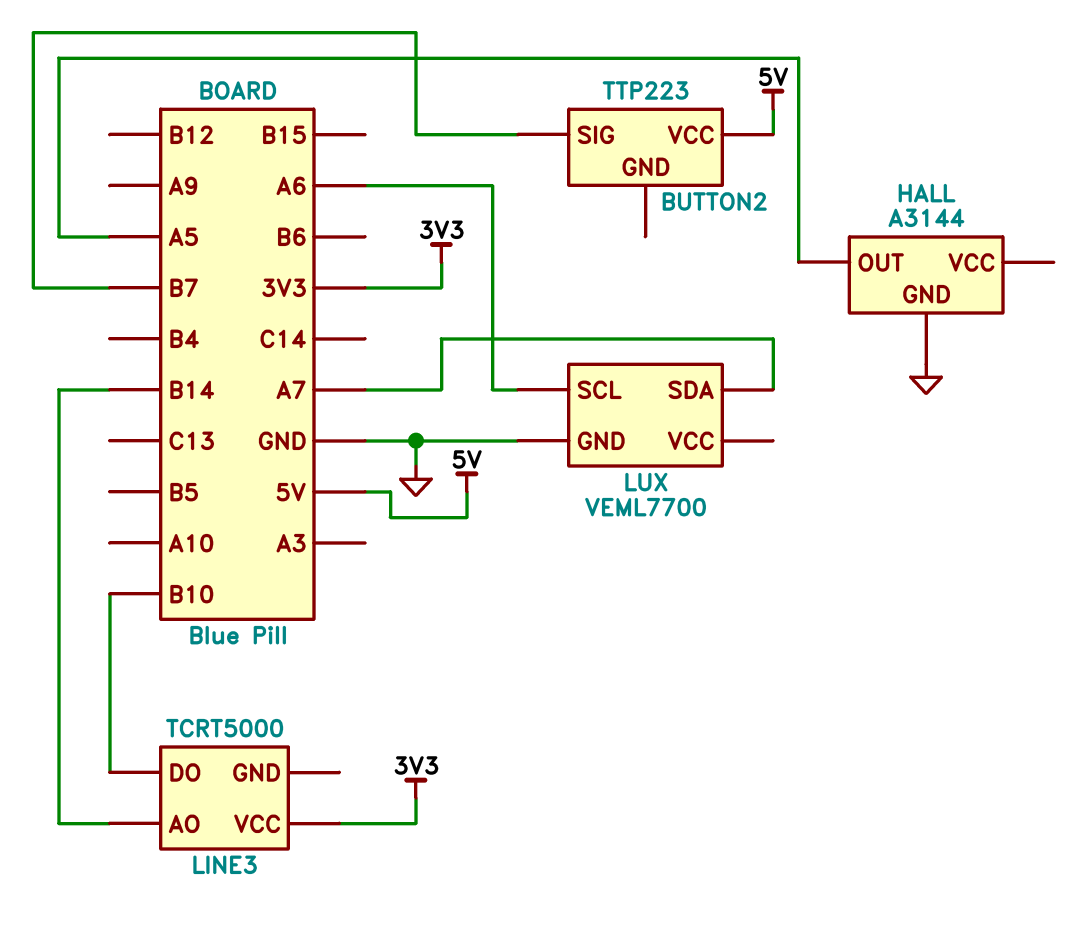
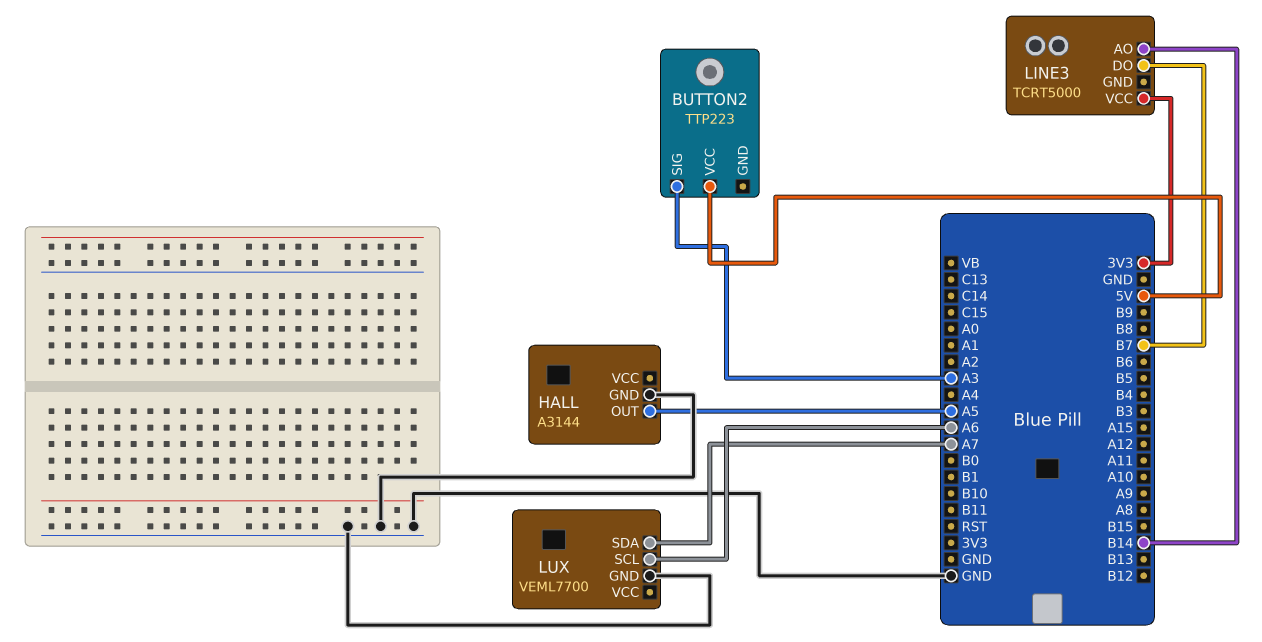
BUTTON2 pin SIG: B7 -> A3
LINE3 pin DO: B10 -> B7

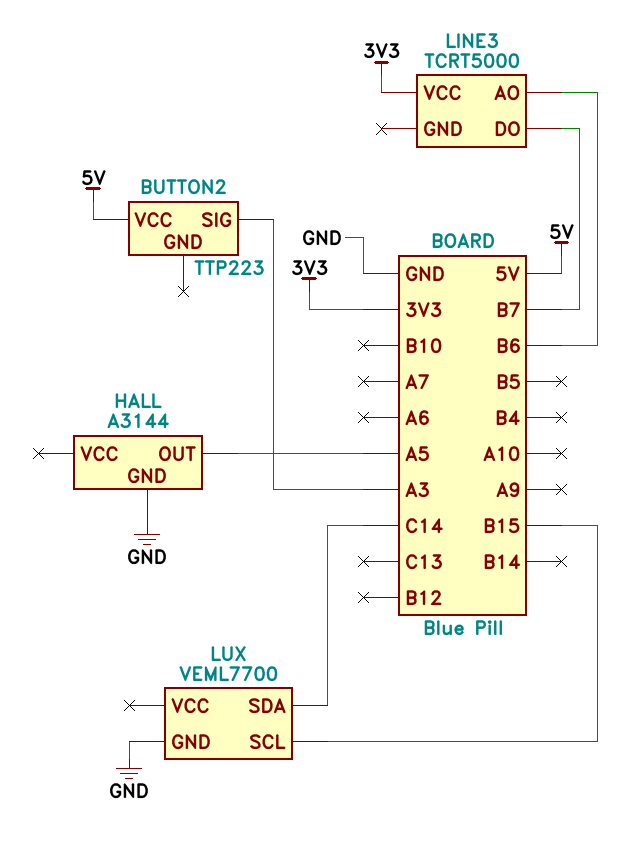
LINE3 pin AO: B14 -> B6
LUX pin SCL: A6 -> B15
LUX pin SDA: A7 -> C14

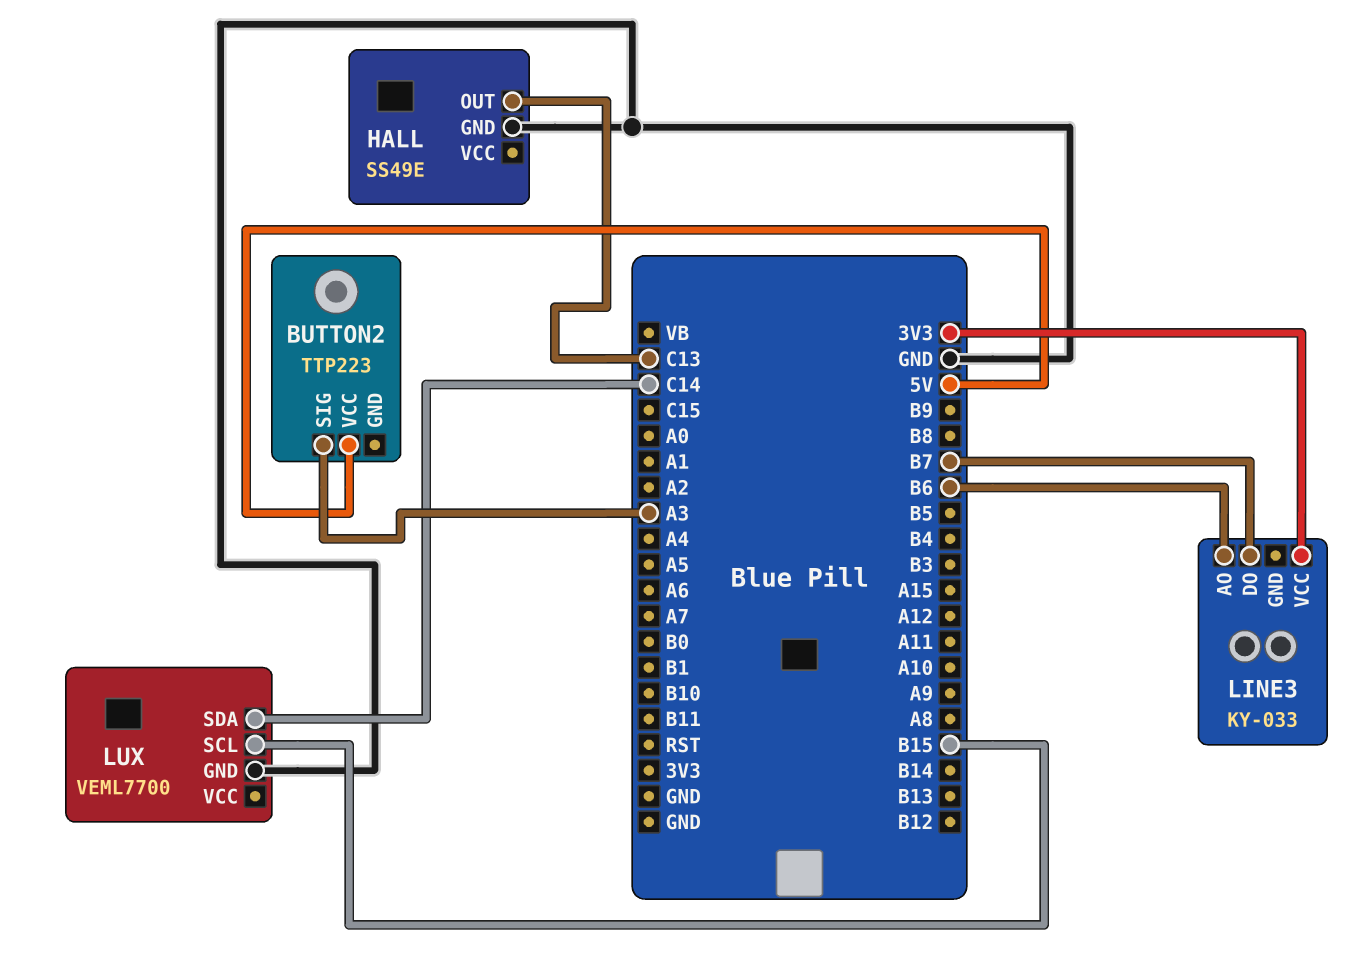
HALL: A3144 -> SS49E
HALL pin OUT: A5 -> C13
LINE3: TCRT5000 -> KY-033

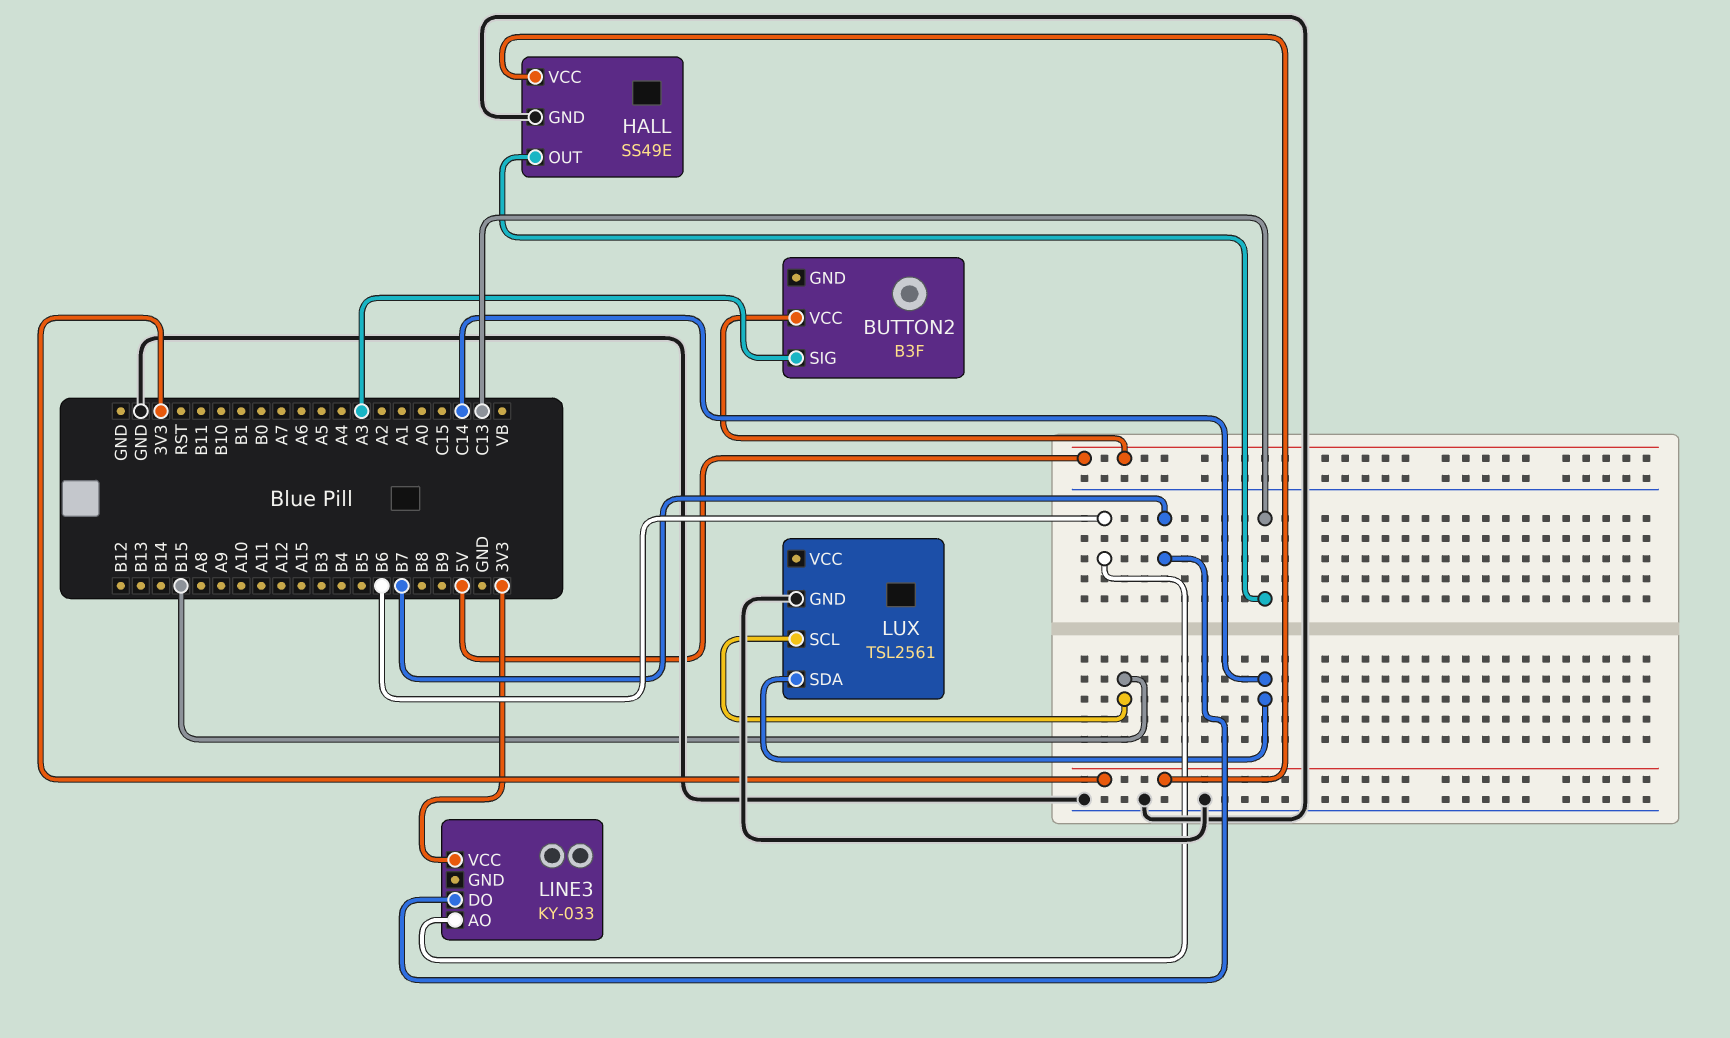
BUTTON2: TTP223 -> B3F
HALL pin VCC: none -> 3V3
LUX: VEML7700 -> TSL2561

